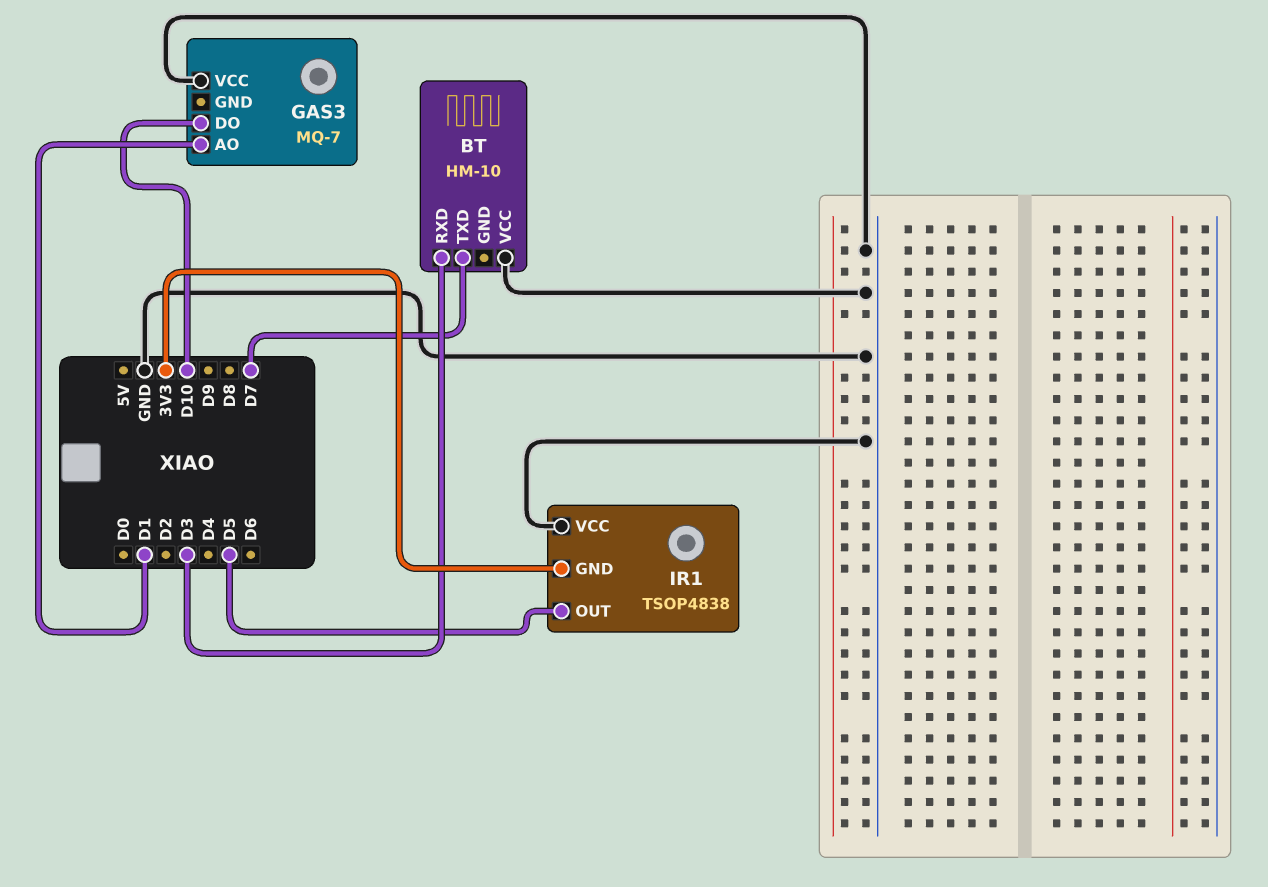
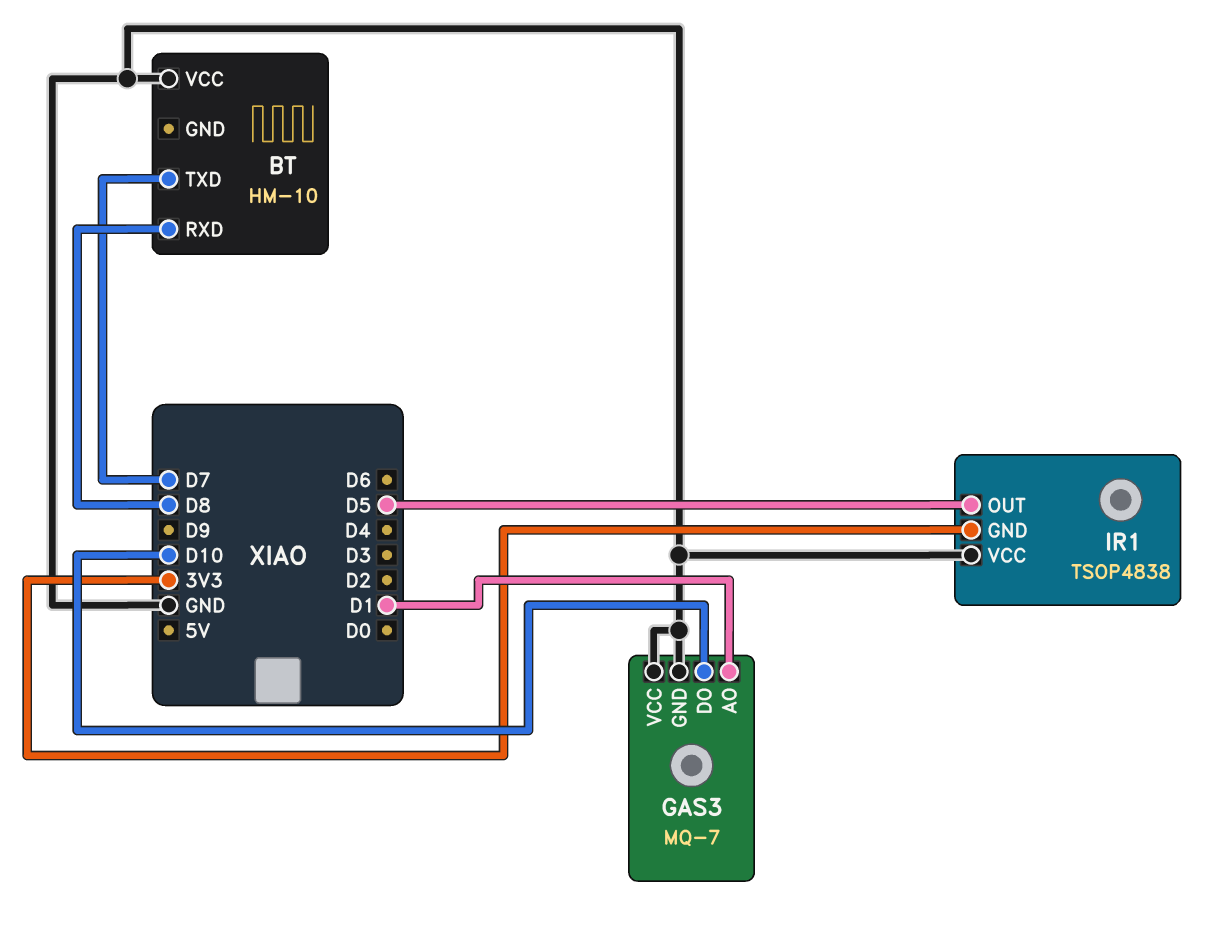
BT pin RXD: D3 -> D8
GAS3 pin GND: none -> GND

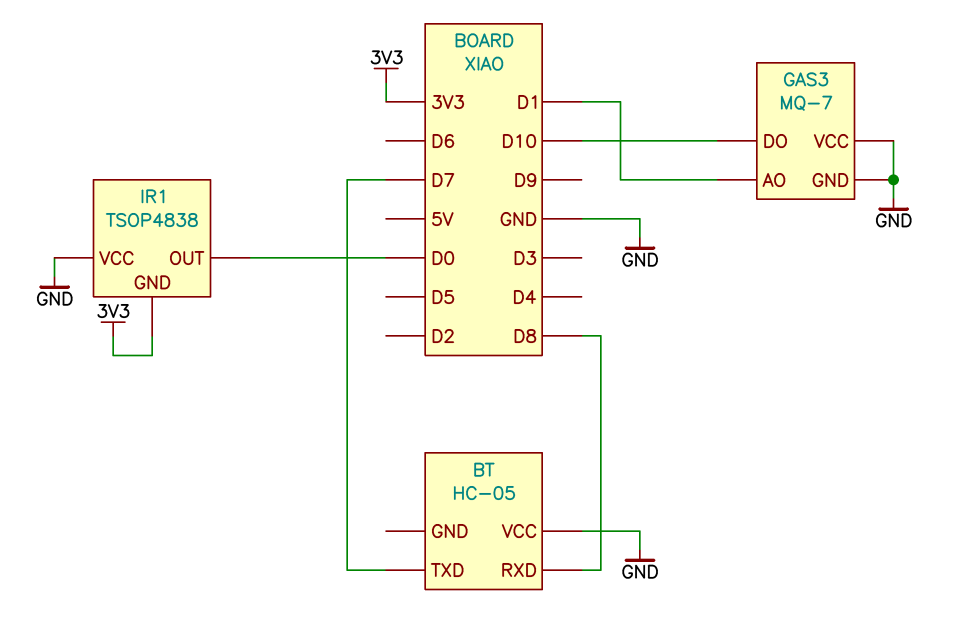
BT: HM-10 -> HC-05
IR1 pin OUT: D5 -> D0

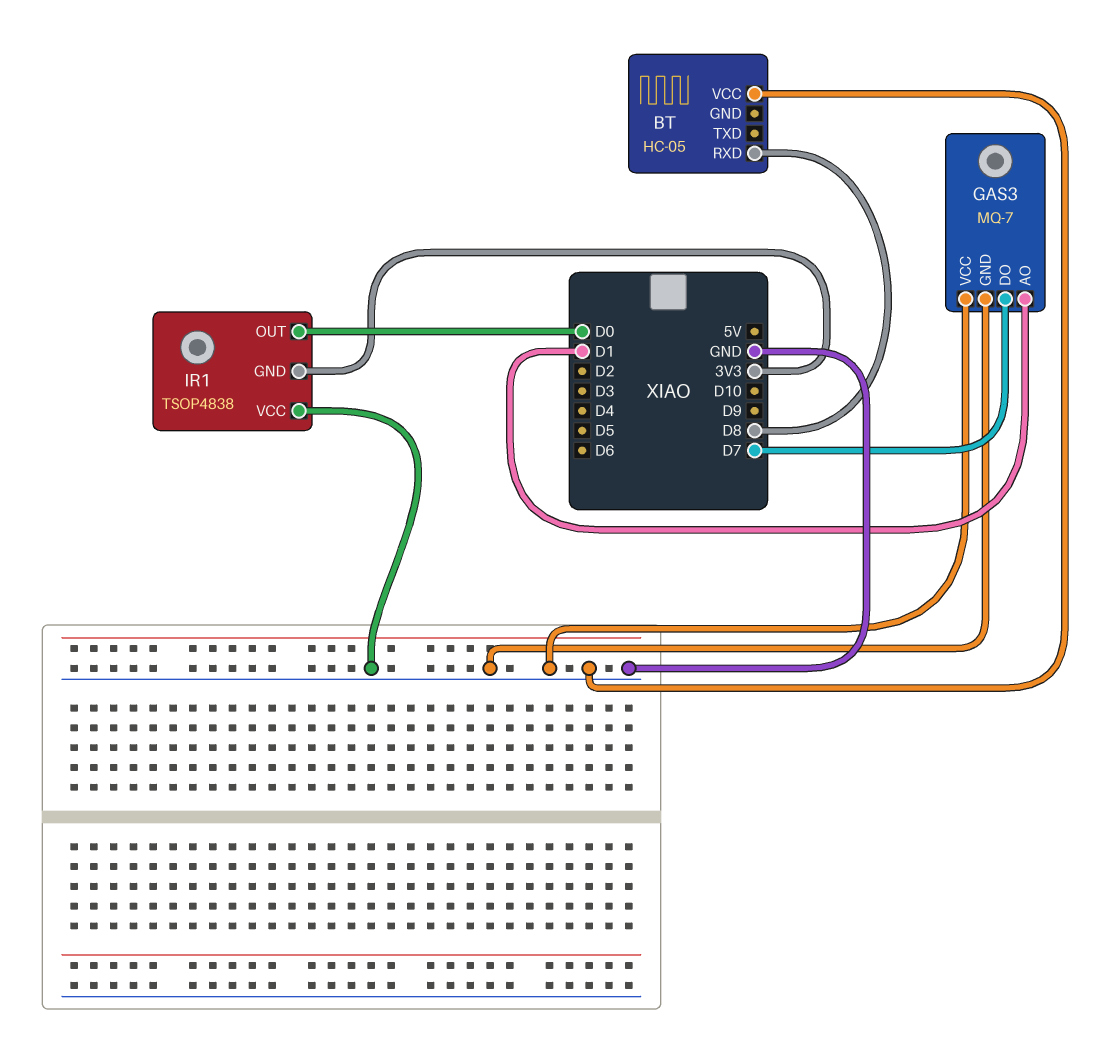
BT pin TXD: D7 -> none
GAS3 pin DO: D10 -> D7

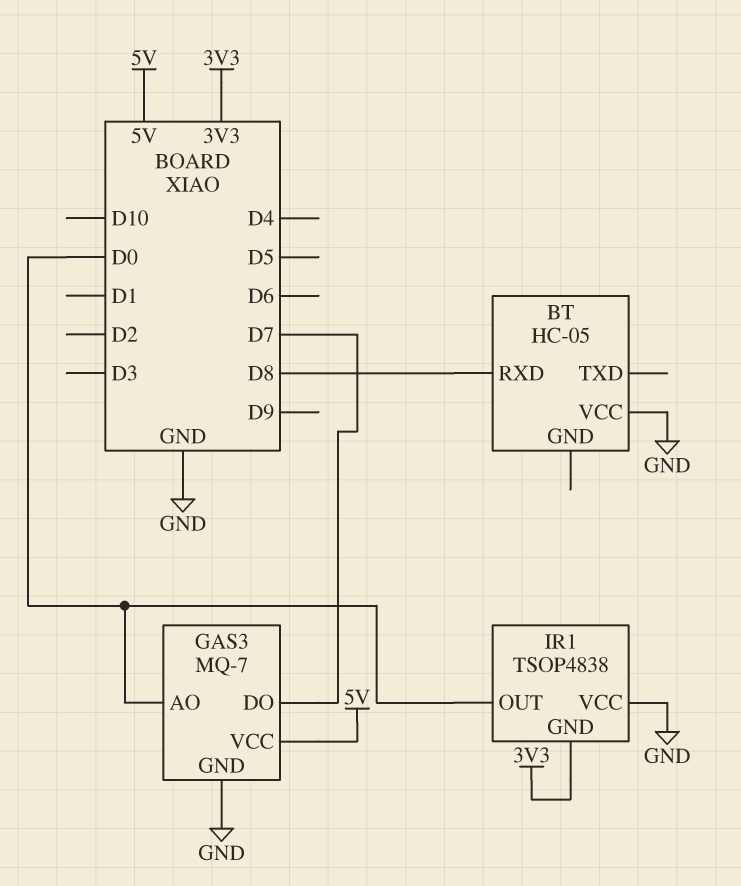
GAS3 pin AO: D1 -> D0
GAS3 pin VCC: GND -> 5V

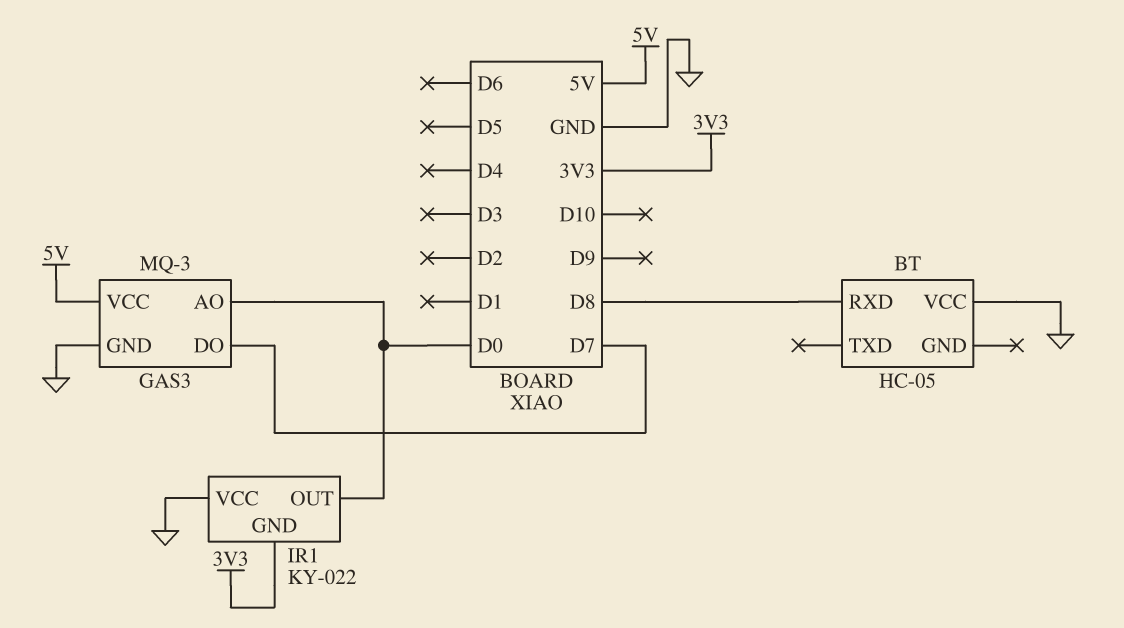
GAS3: MQ-7 -> MQ-3
IR1: TSOP4838 -> KY-022

